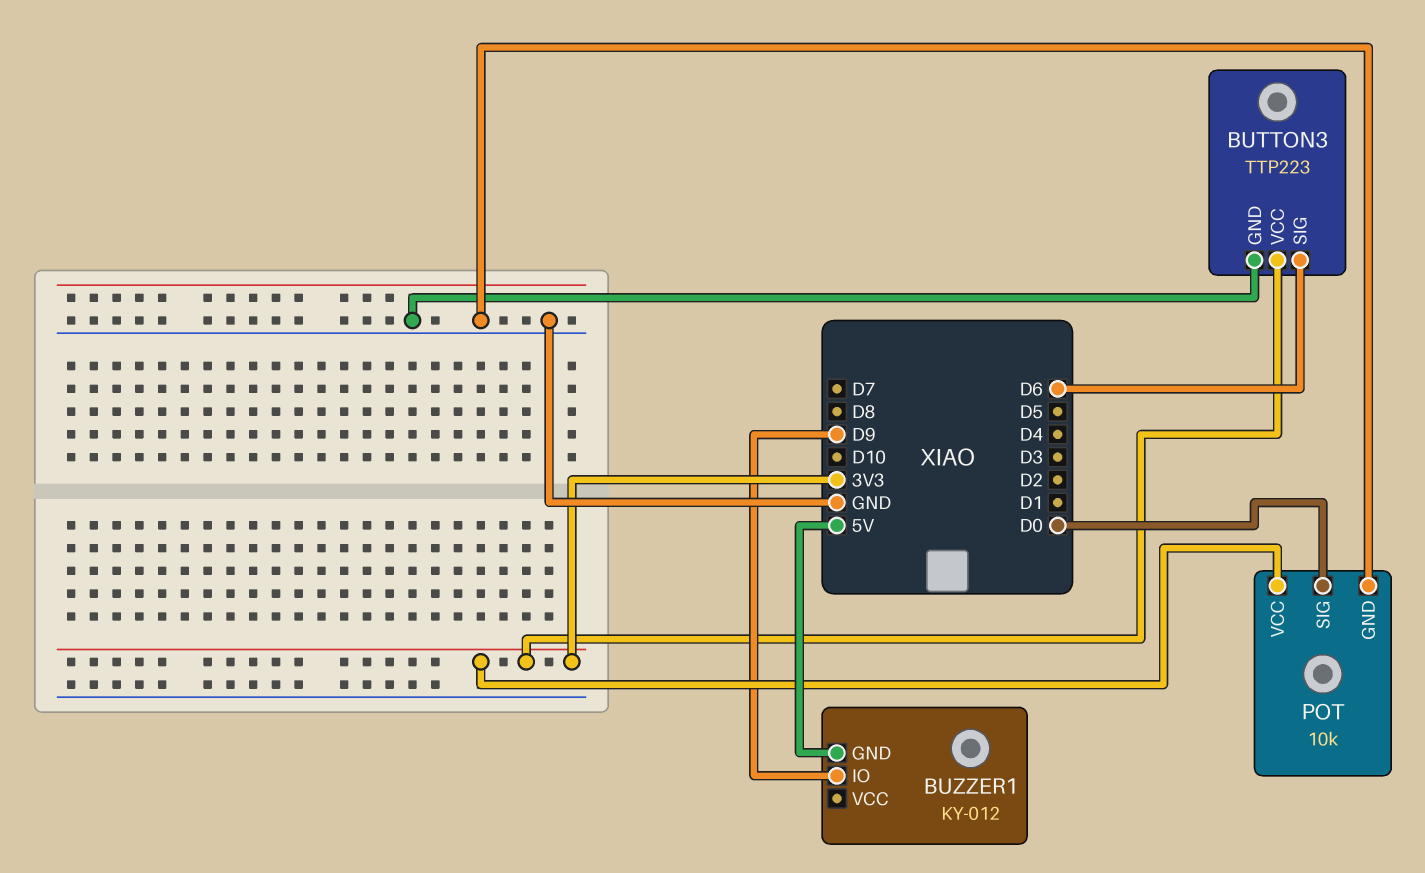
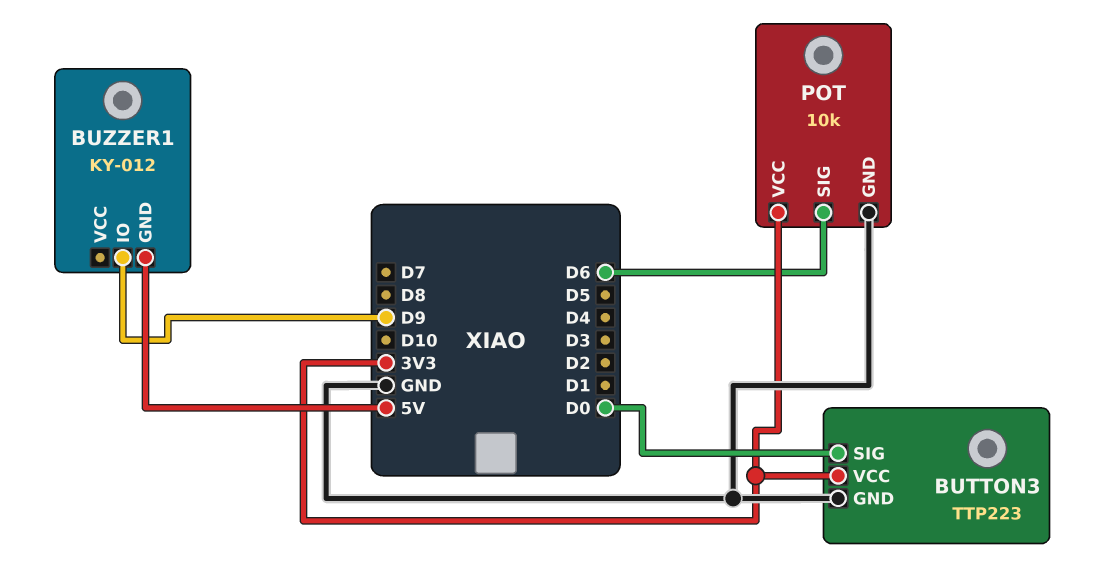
BUTTON3 pin SIG: D6 -> D0
POT pin SIG: D0 -> D6

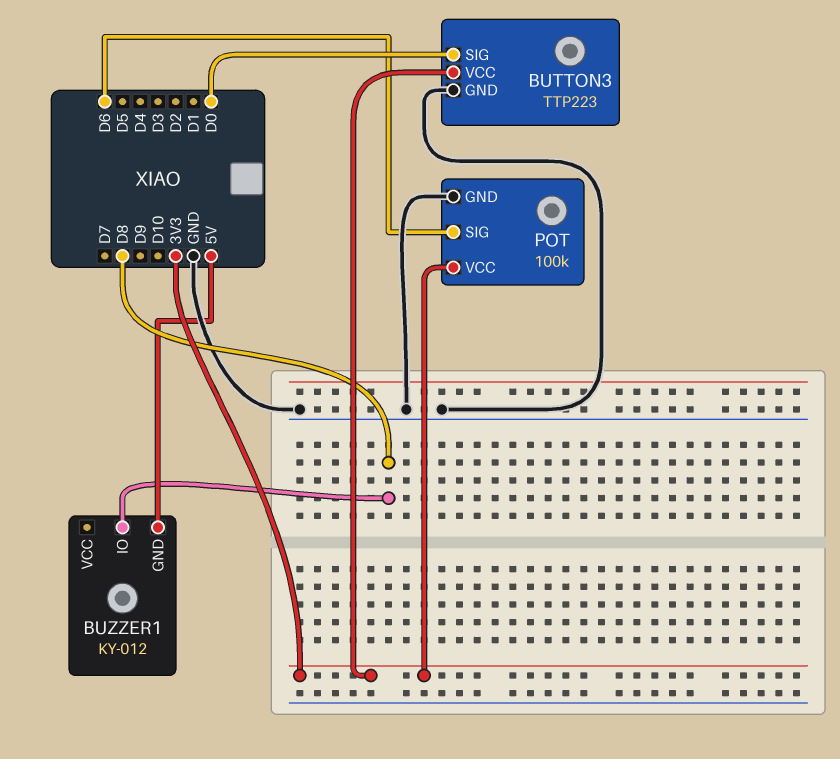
BUZZER1 pin IO: D9 -> D8
POT: 10k -> 100k

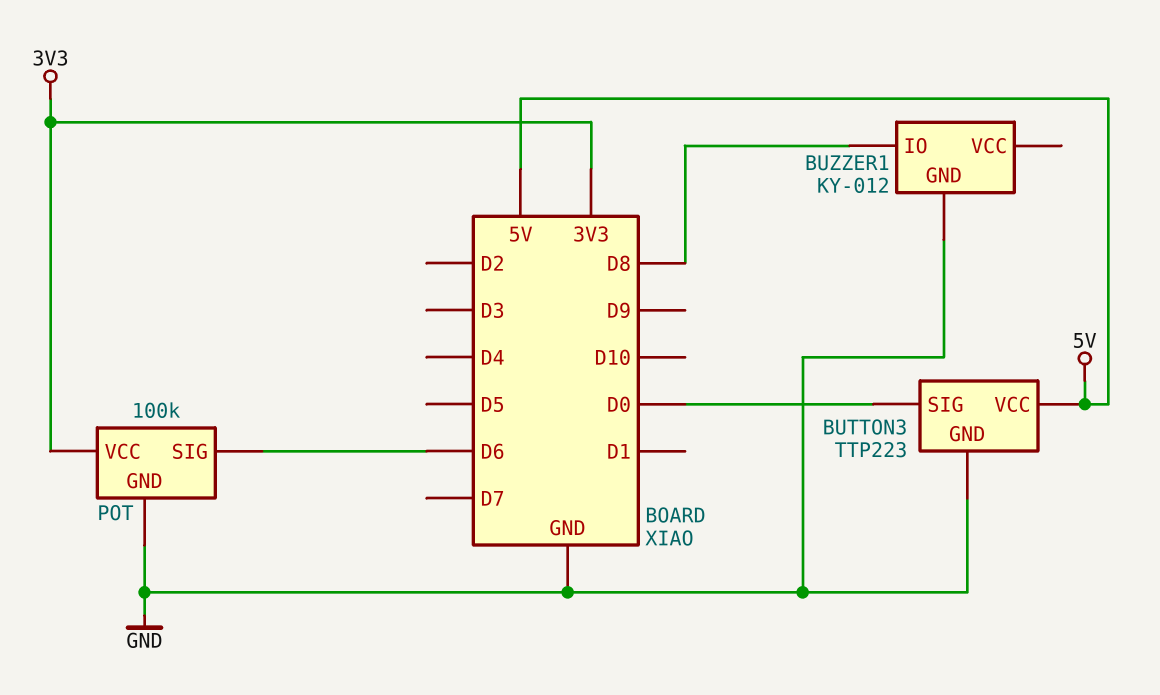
BUTTON3 pin VCC: 3V3 -> 5V
BUZZER1 pin GND: 5V -> GND

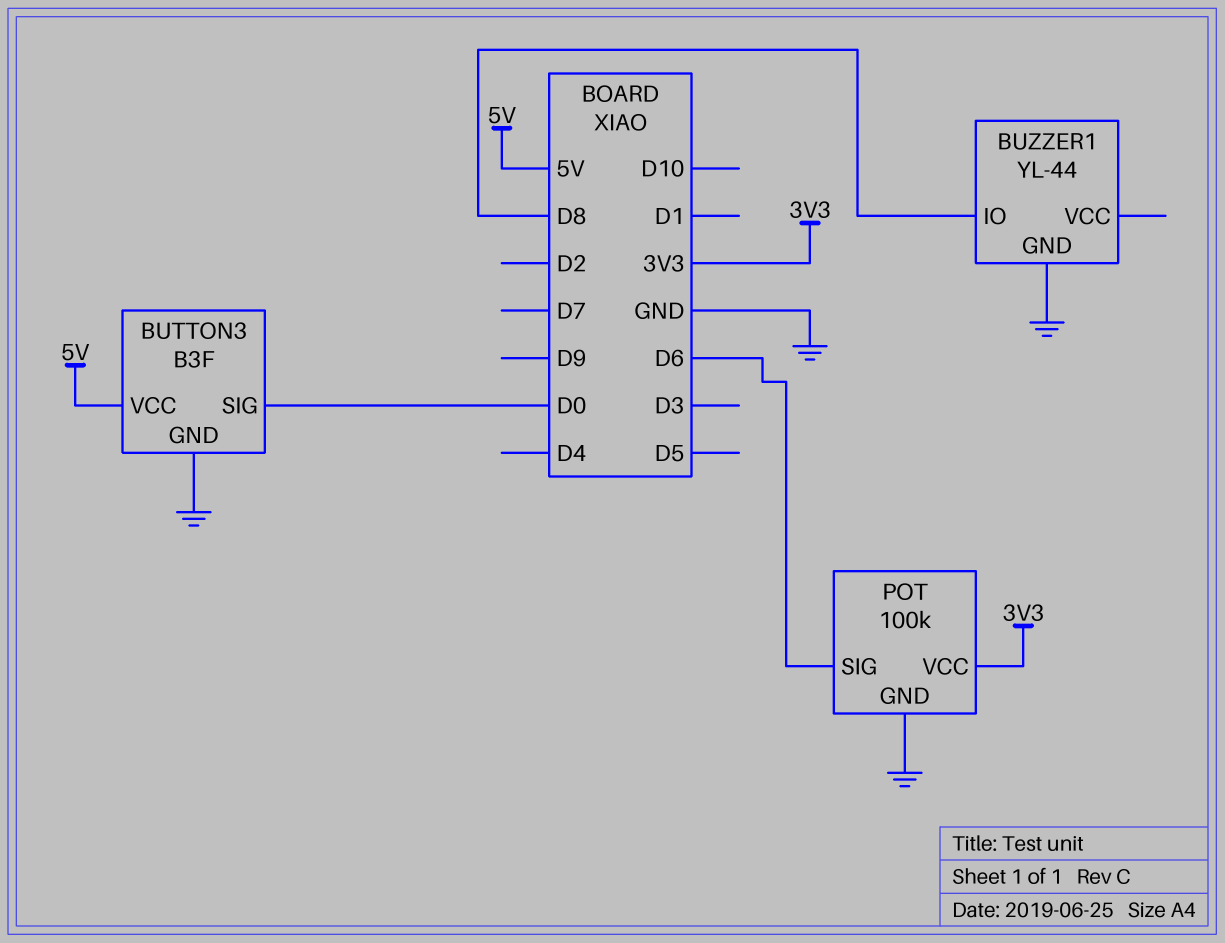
BUTTON3: TTP223 -> B3F
BUZZER1: KY-012 -> YL-44

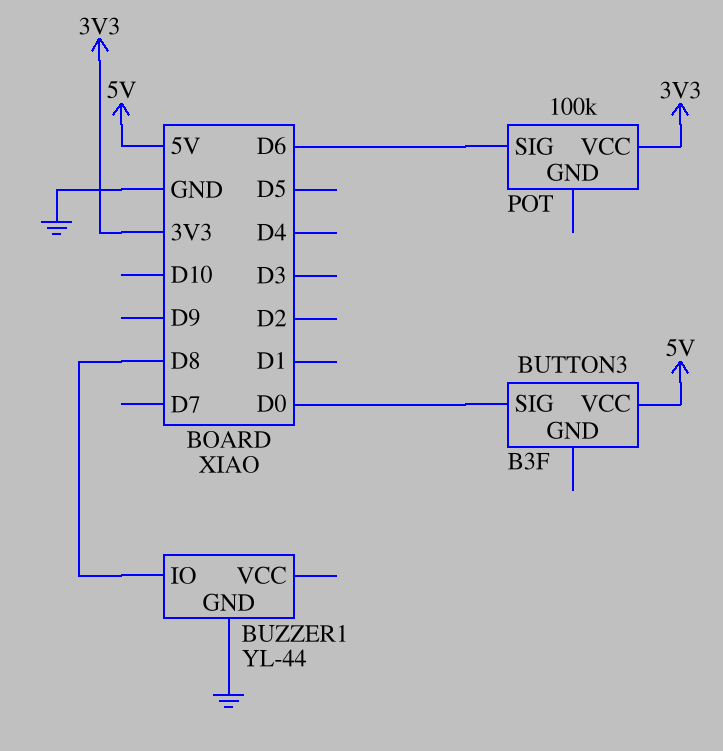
BUTTON3 pin GND: GND -> none
POT pin GND: GND -> none

